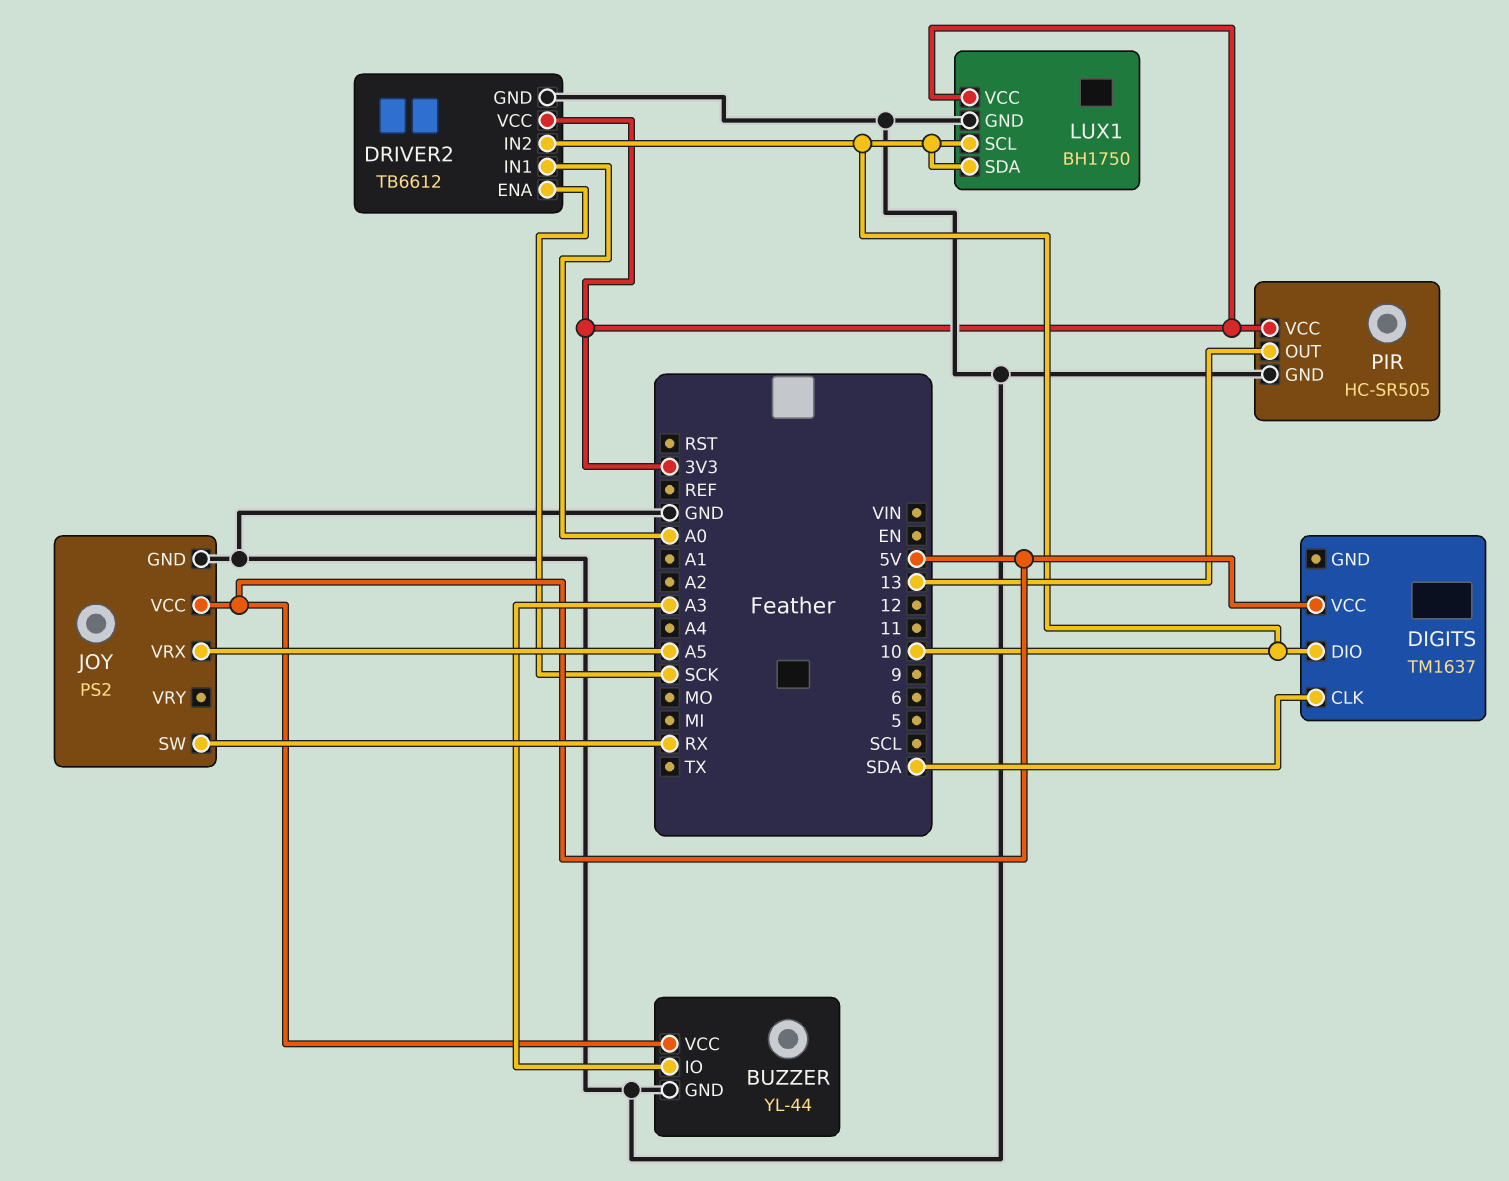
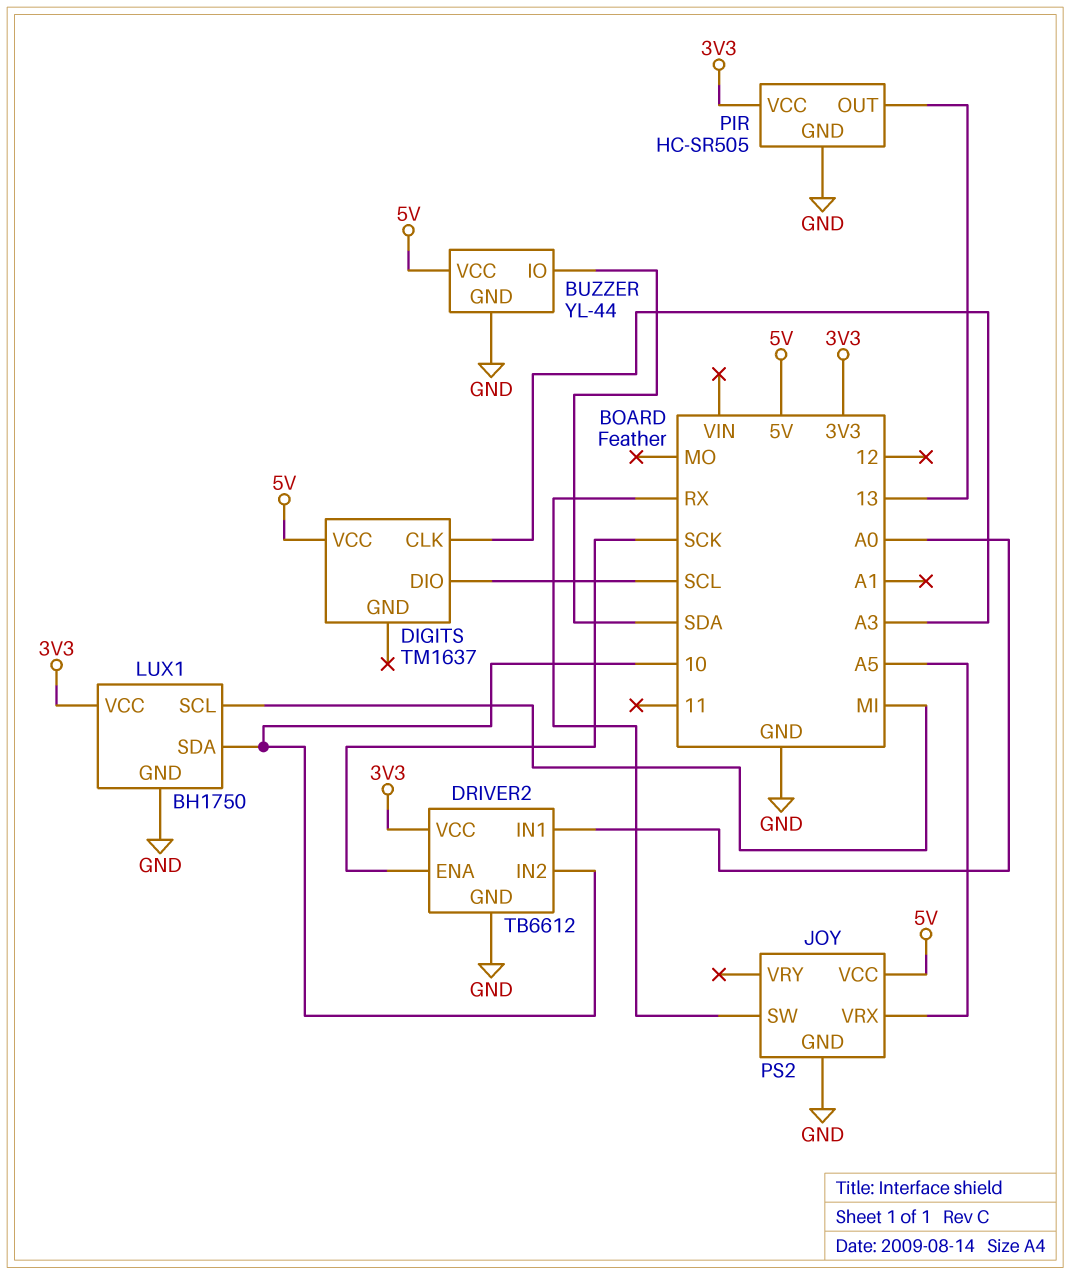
BUZZER pin IO: A3 -> SDA
DIGITS pin CLK: SDA -> A3
DIGITS pin DIO: 10 -> SCL
LUX1 pin SCL: 10 -> MI

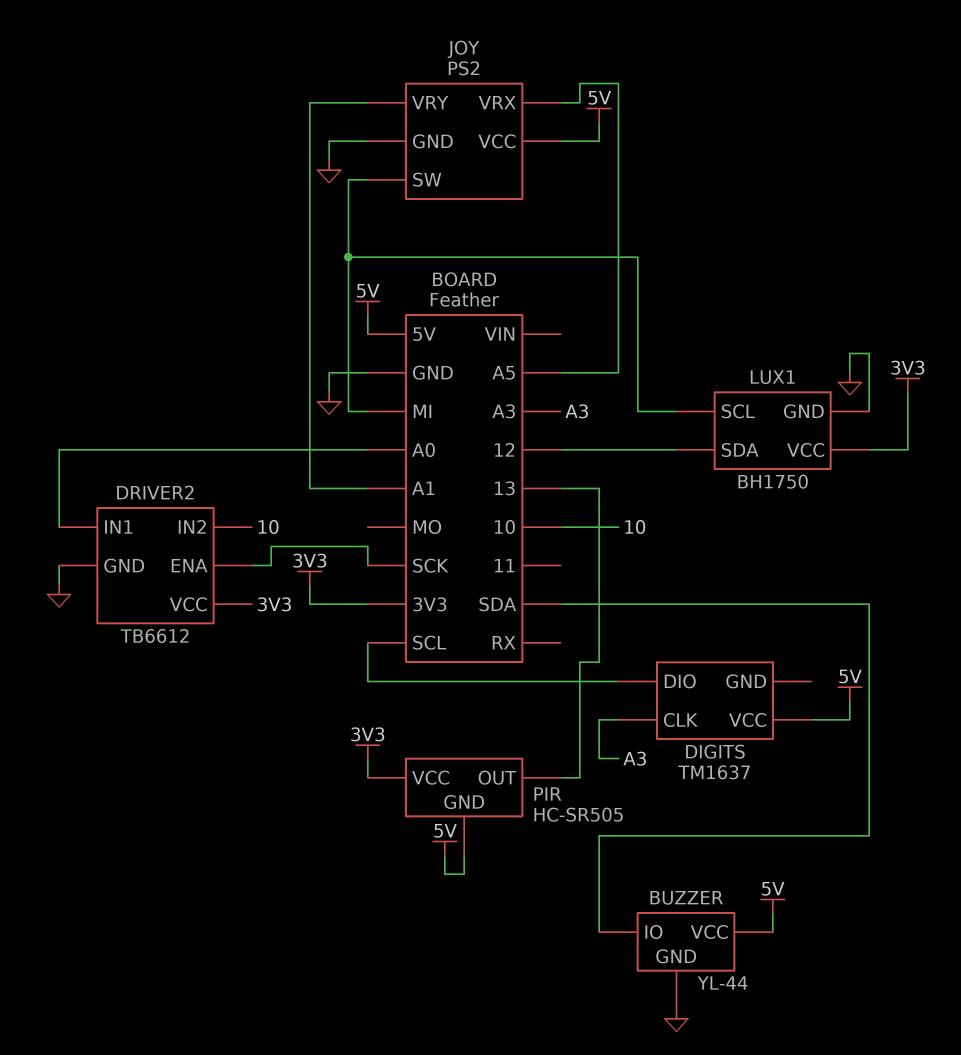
JOY pin SW: RX -> MI
JOY pin VRY: none -> A1
LUX1 pin SDA: 10 -> 12
PIR pin GND: GND -> 5V

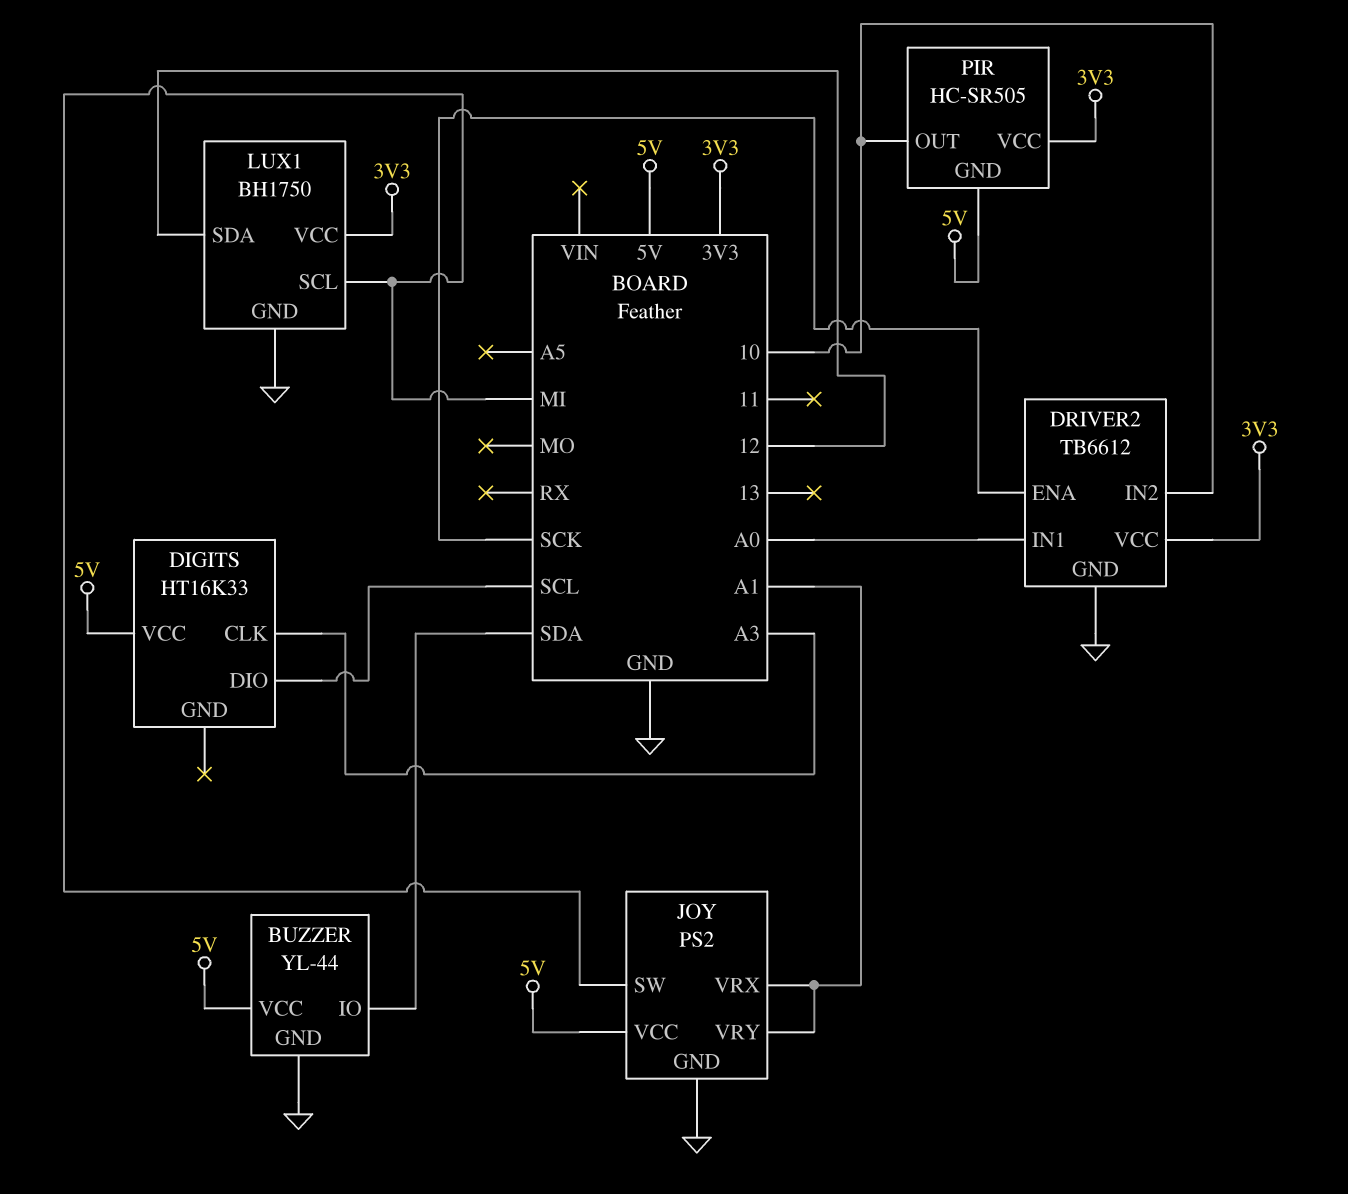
DIGITS: TM1637 -> HT16K33
JOY pin VRX: A5 -> A1
PIR pin OUT: 13 -> 10

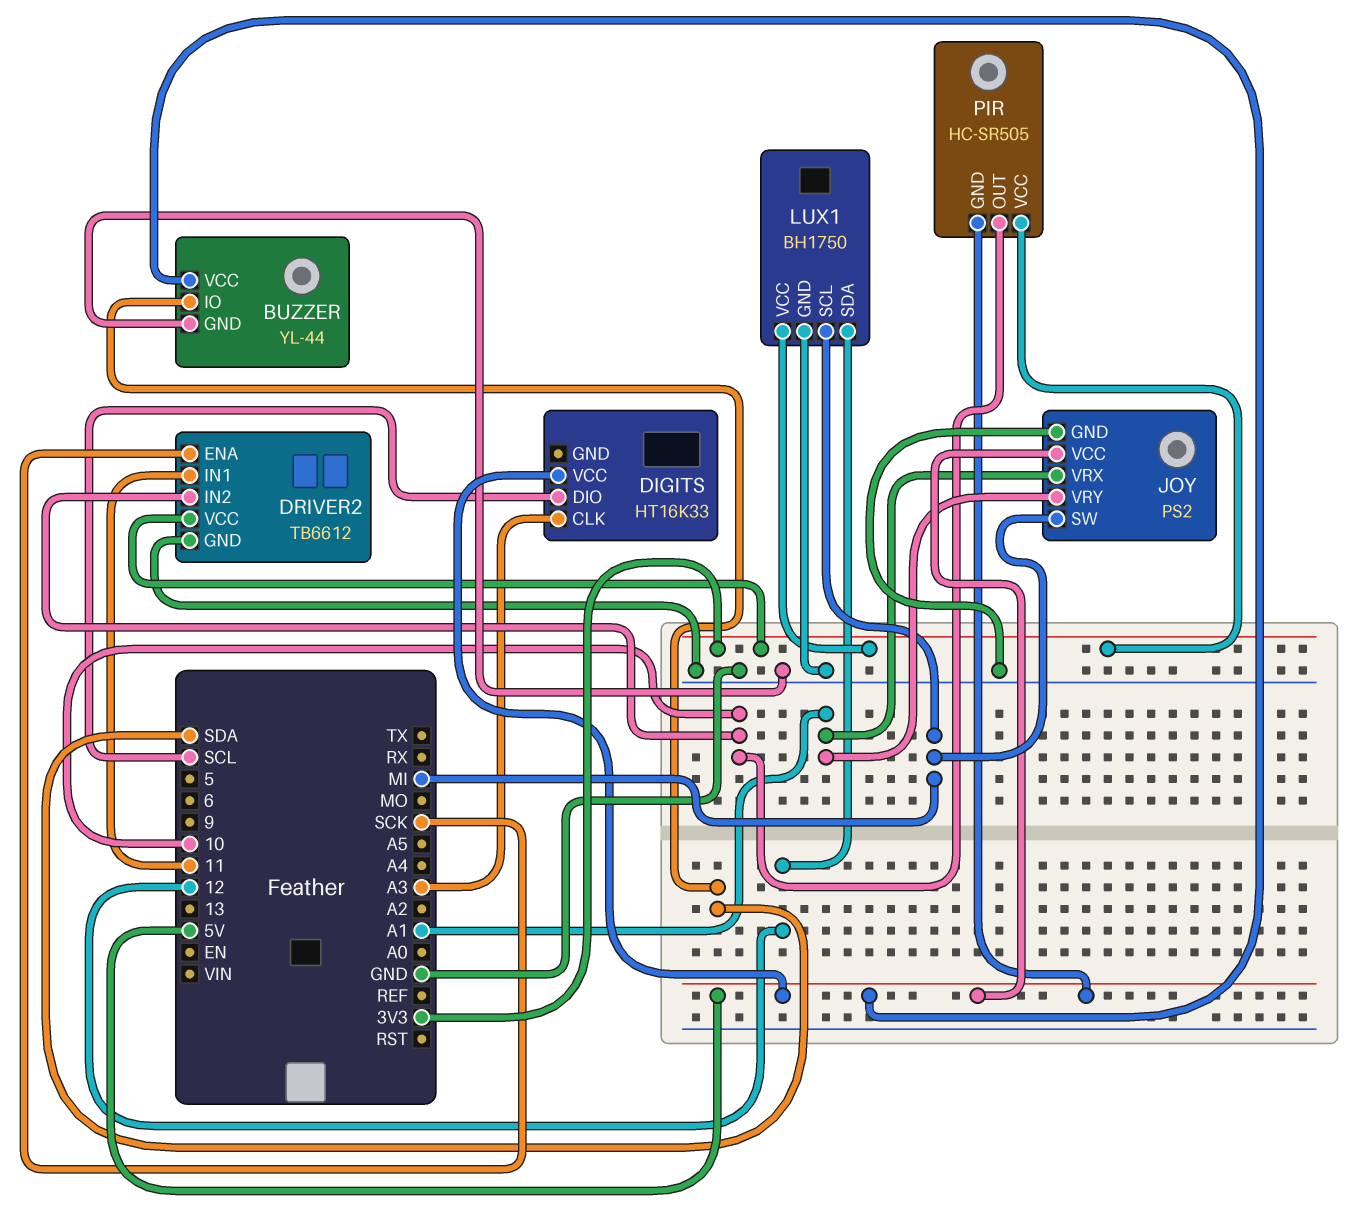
DRIVER2 pin IN1: A0 -> 11

